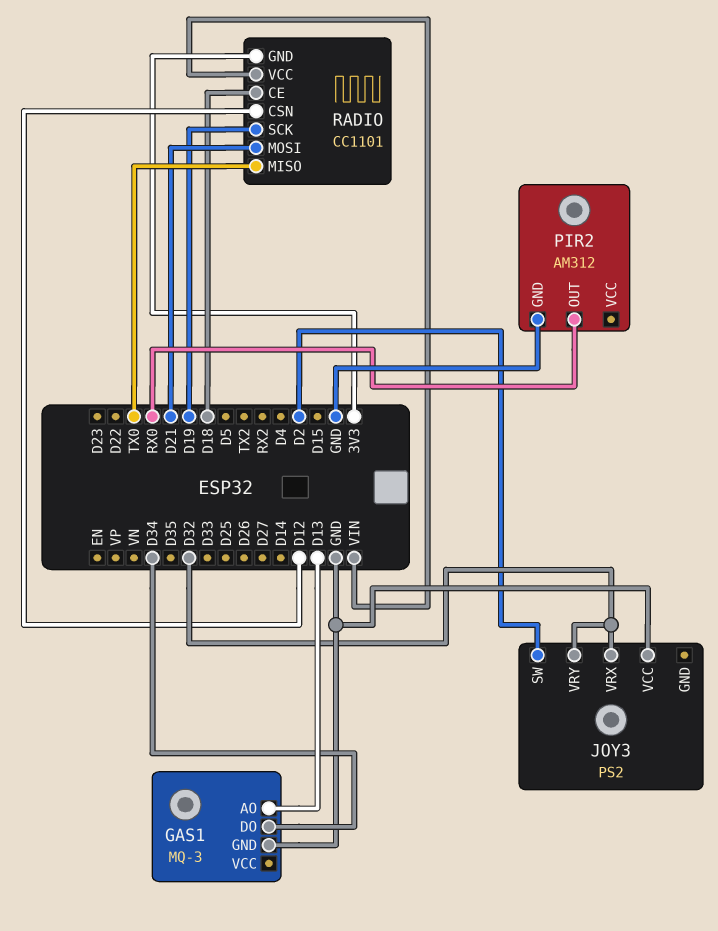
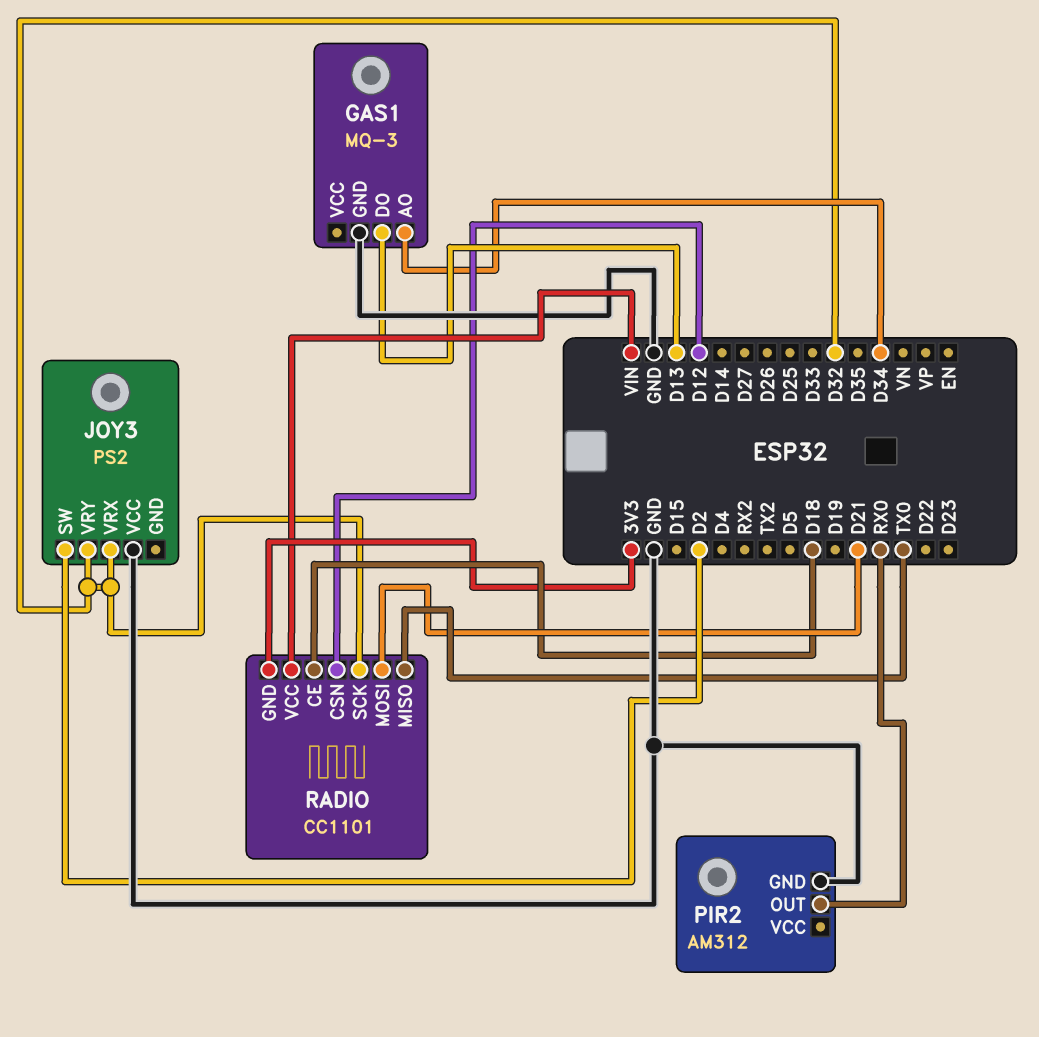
GAS1 pin AO: D13 -> D34
GAS1 pin DO: D34 -> D13
RADIO pin SCK: D19 -> D32

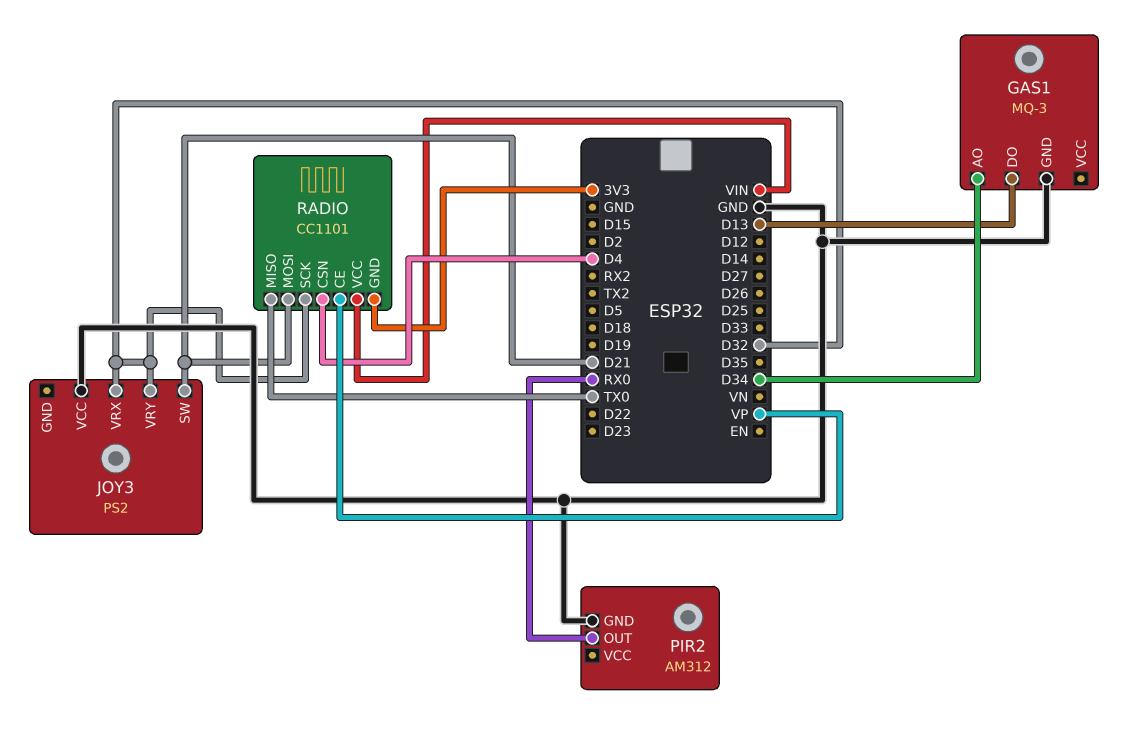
JOY3 pin SW: D2 -> D21
RADIO pin CE: D18 -> VP
RADIO pin CSN: D12 -> D4

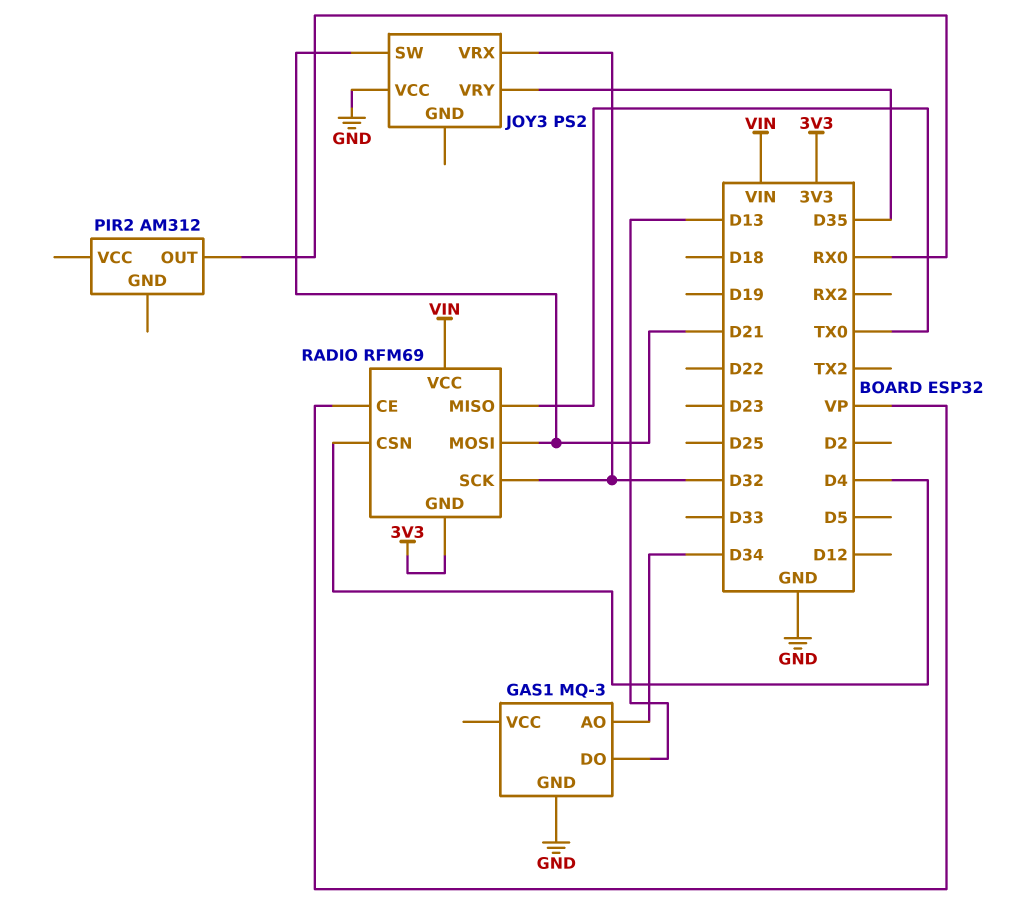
JOY3 pin VRY: D32 -> D35
PIR2 pin GND: GND -> none
RADIO: CC1101 -> RFM69

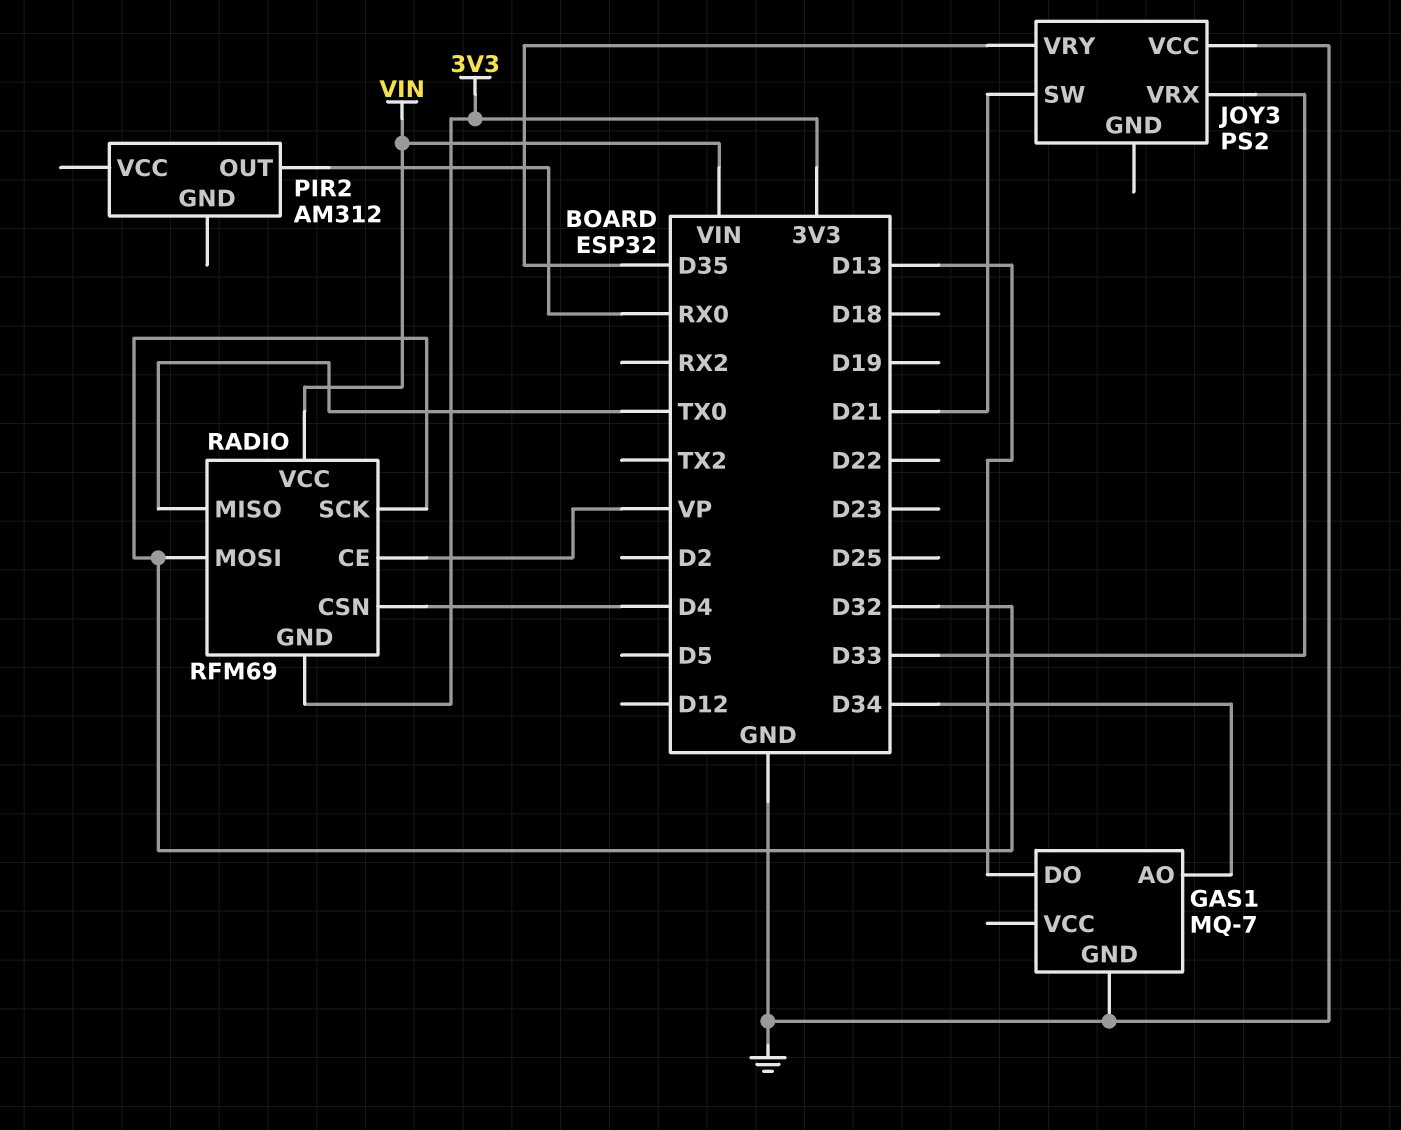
GAS1: MQ-3 -> MQ-7
JOY3 pin VRX: D32 -> D33
RADIO pin MOSI: D21 -> D32

